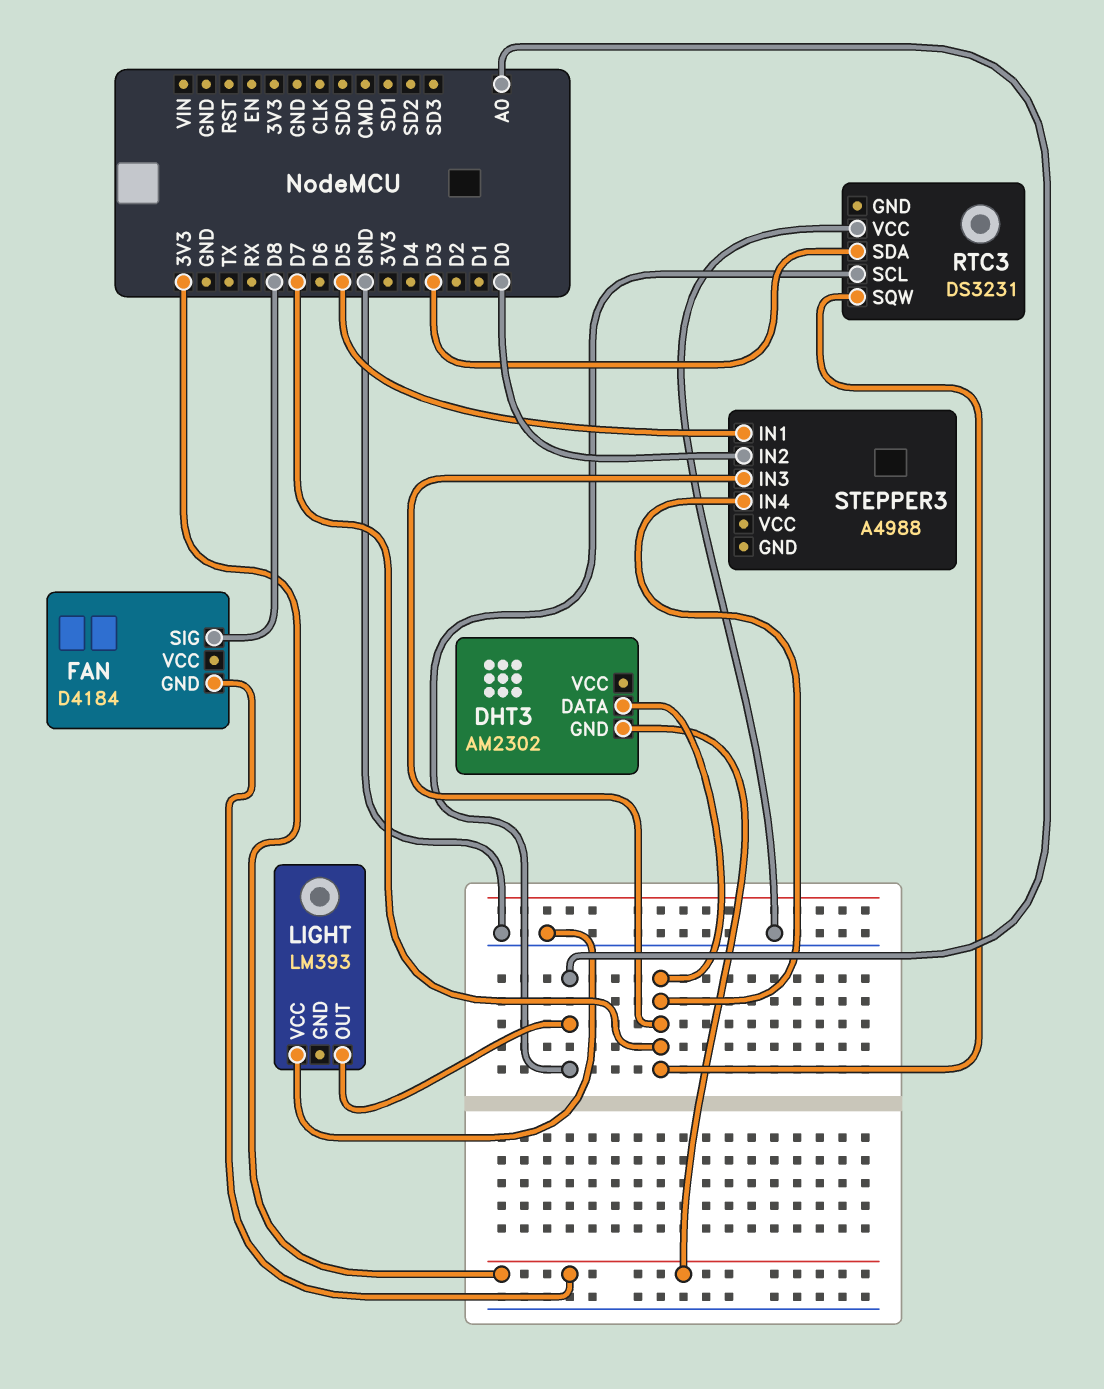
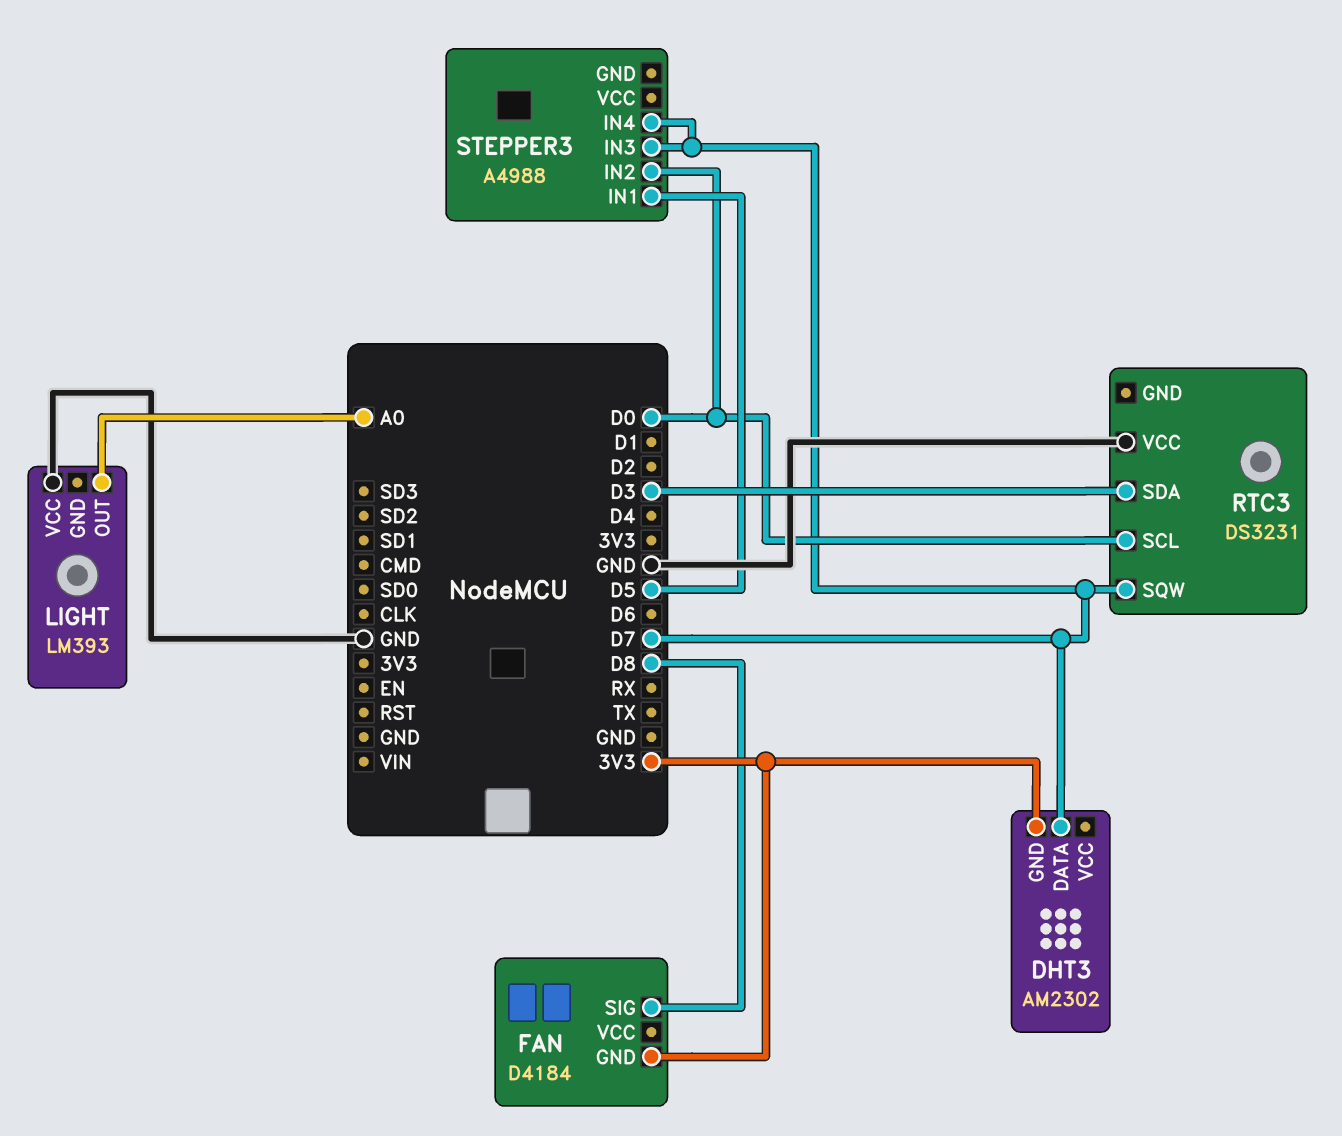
RTC3 pin SCL: A0 -> D0

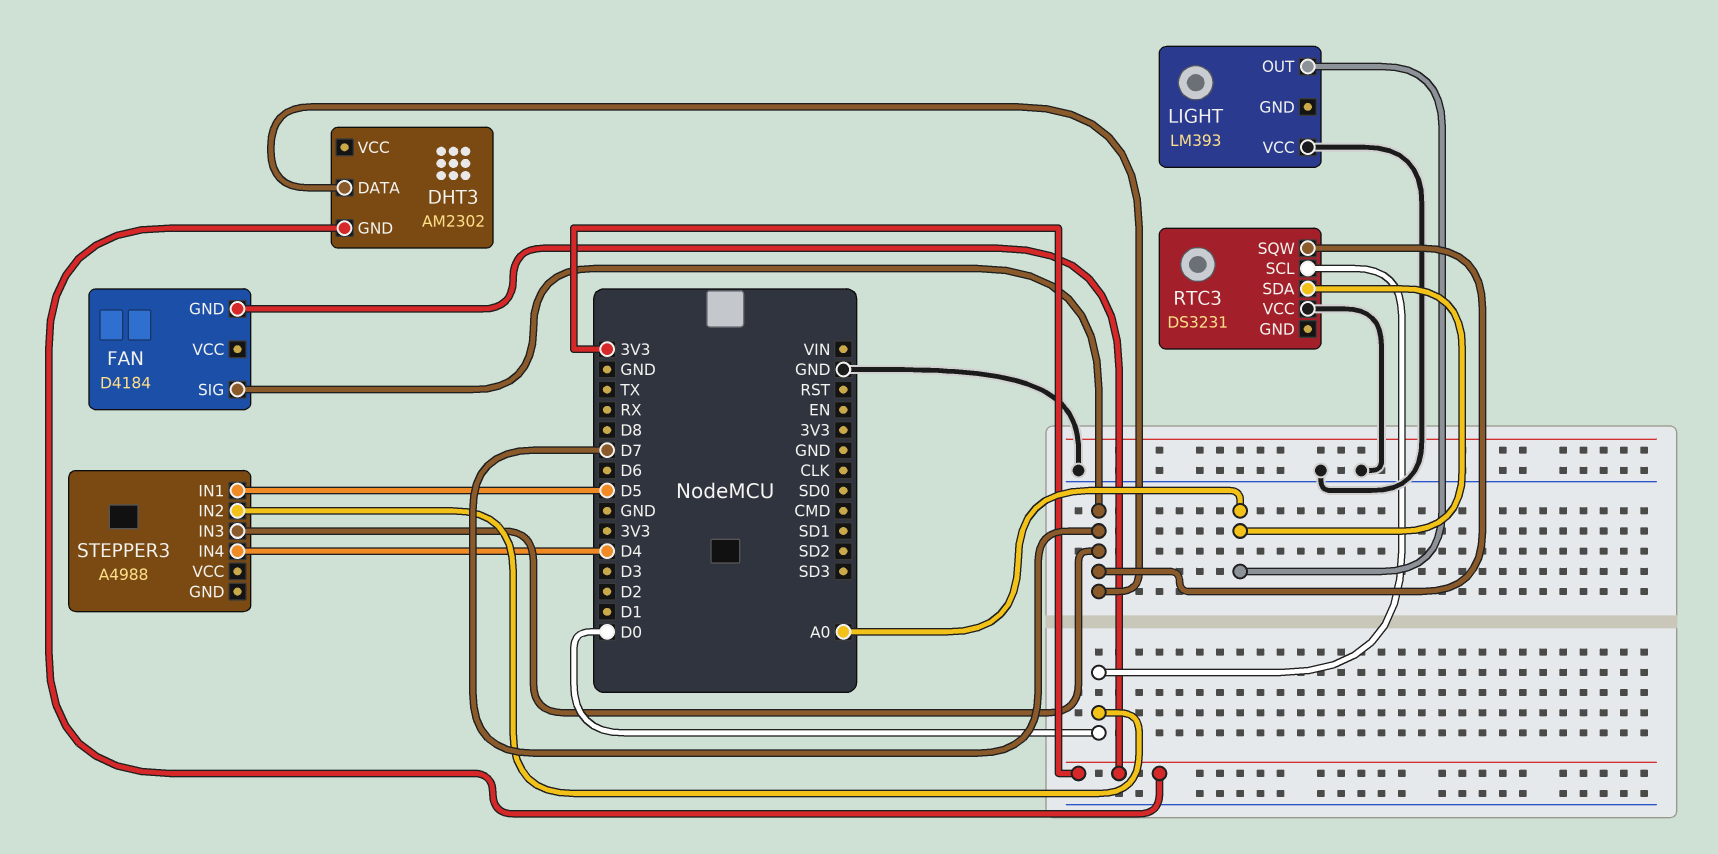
FAN pin SIG: D8 -> D7
RTC3 pin SDA: D3 -> A0
STEPPER3 pin IN4: D7 -> D4

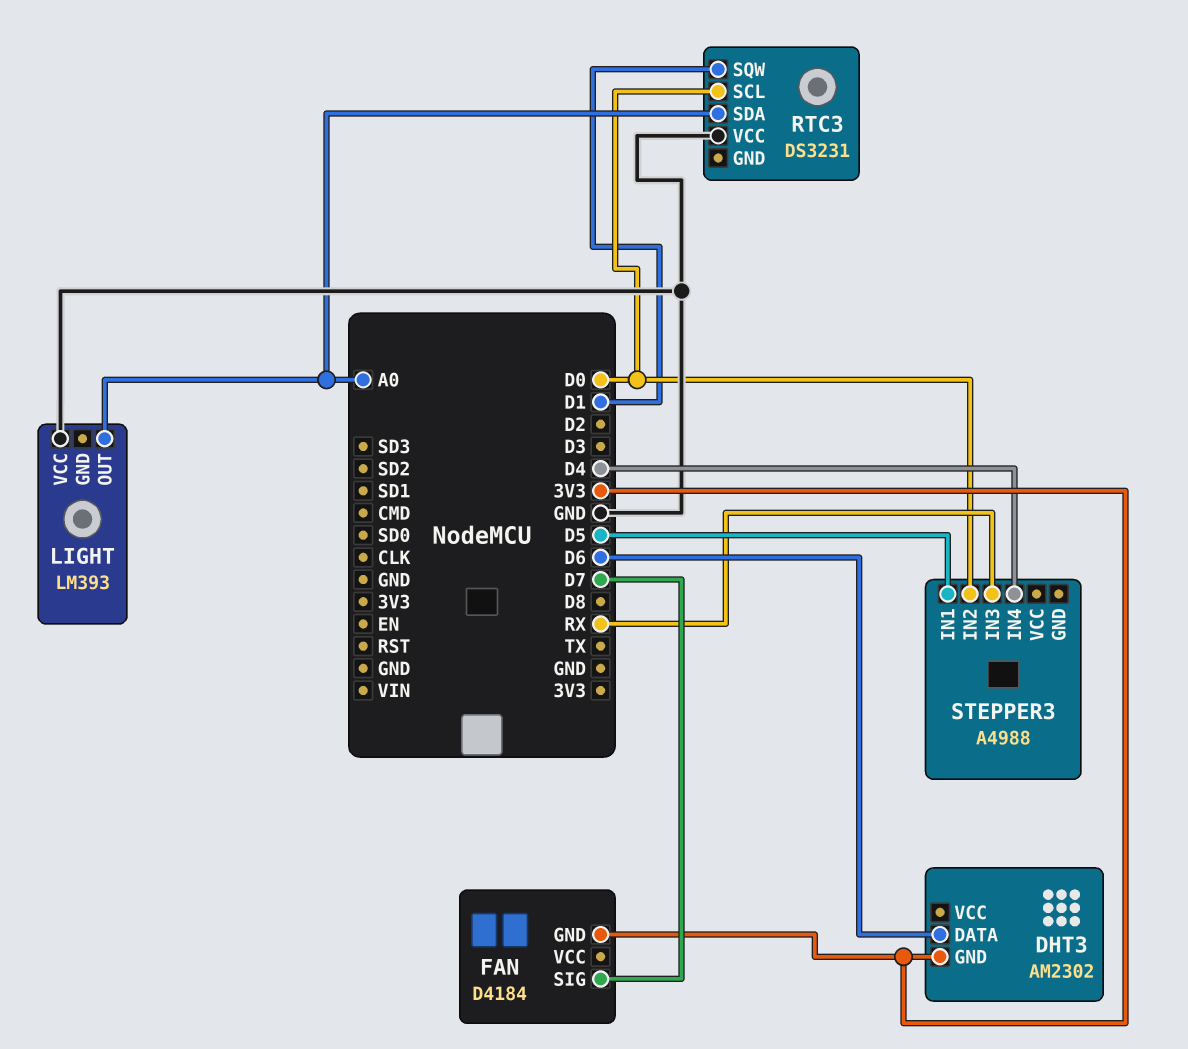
DHT3 pin DATA: D7 -> D6
RTC3 pin SQW: D7 -> D1
STEPPER3 pin IN3: D7 -> RX

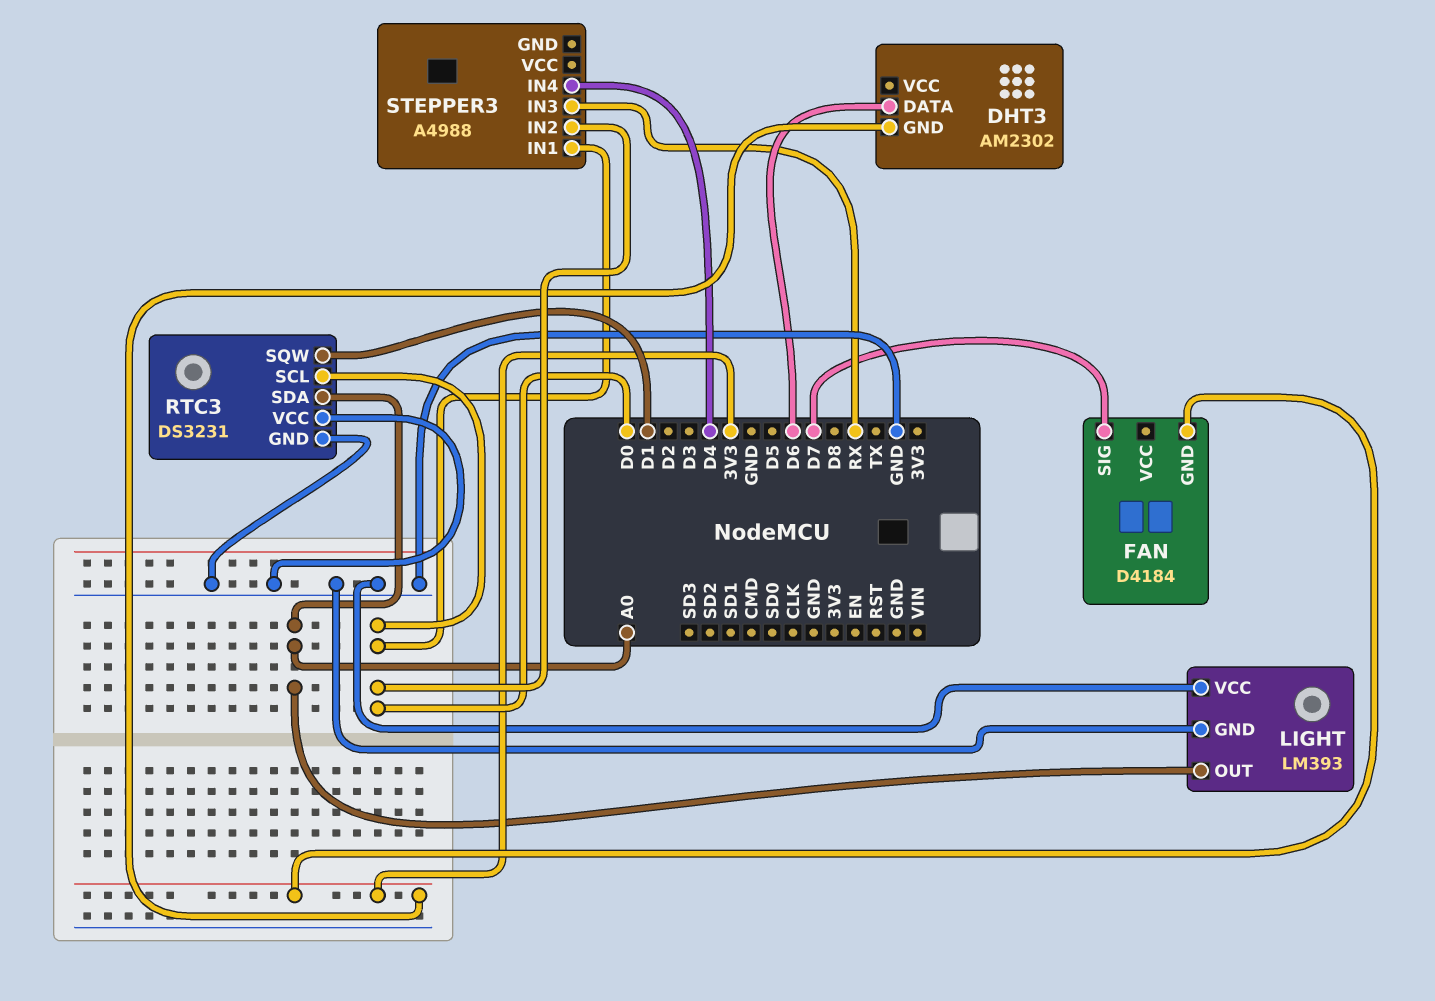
LIGHT pin GND: none -> GND
RTC3 pin GND: none -> GND
STEPPER3 pin IN1: D5 -> D0

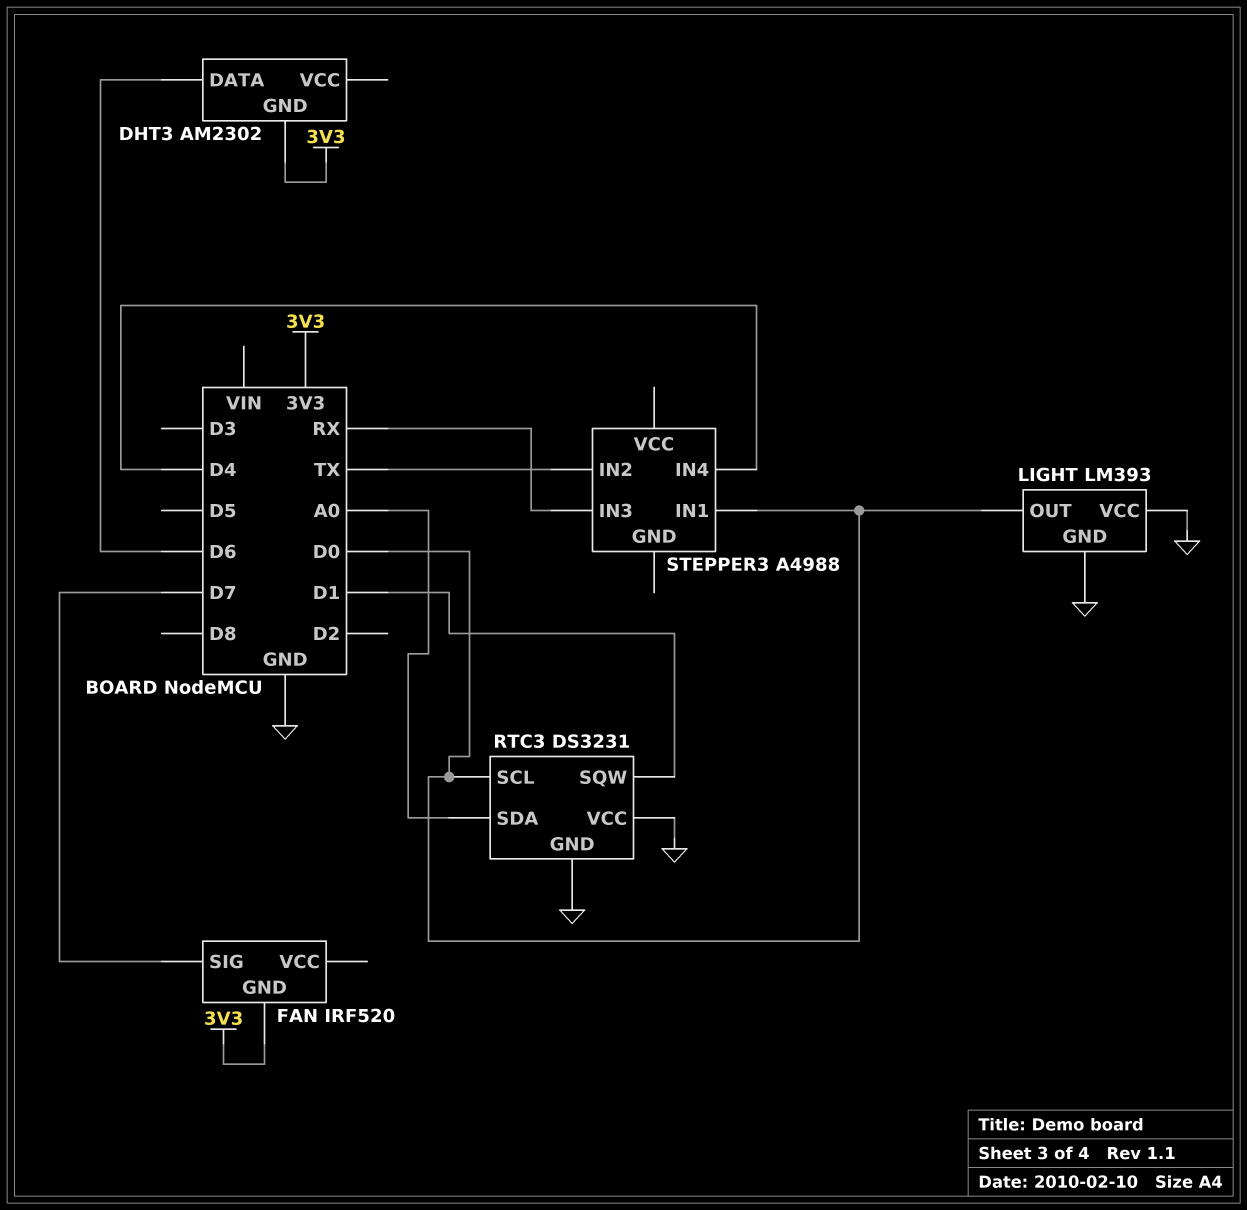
FAN: D4184 -> IRF520
LIGHT pin OUT: A0 -> D0
STEPPER3 pin IN2: D0 -> TX

